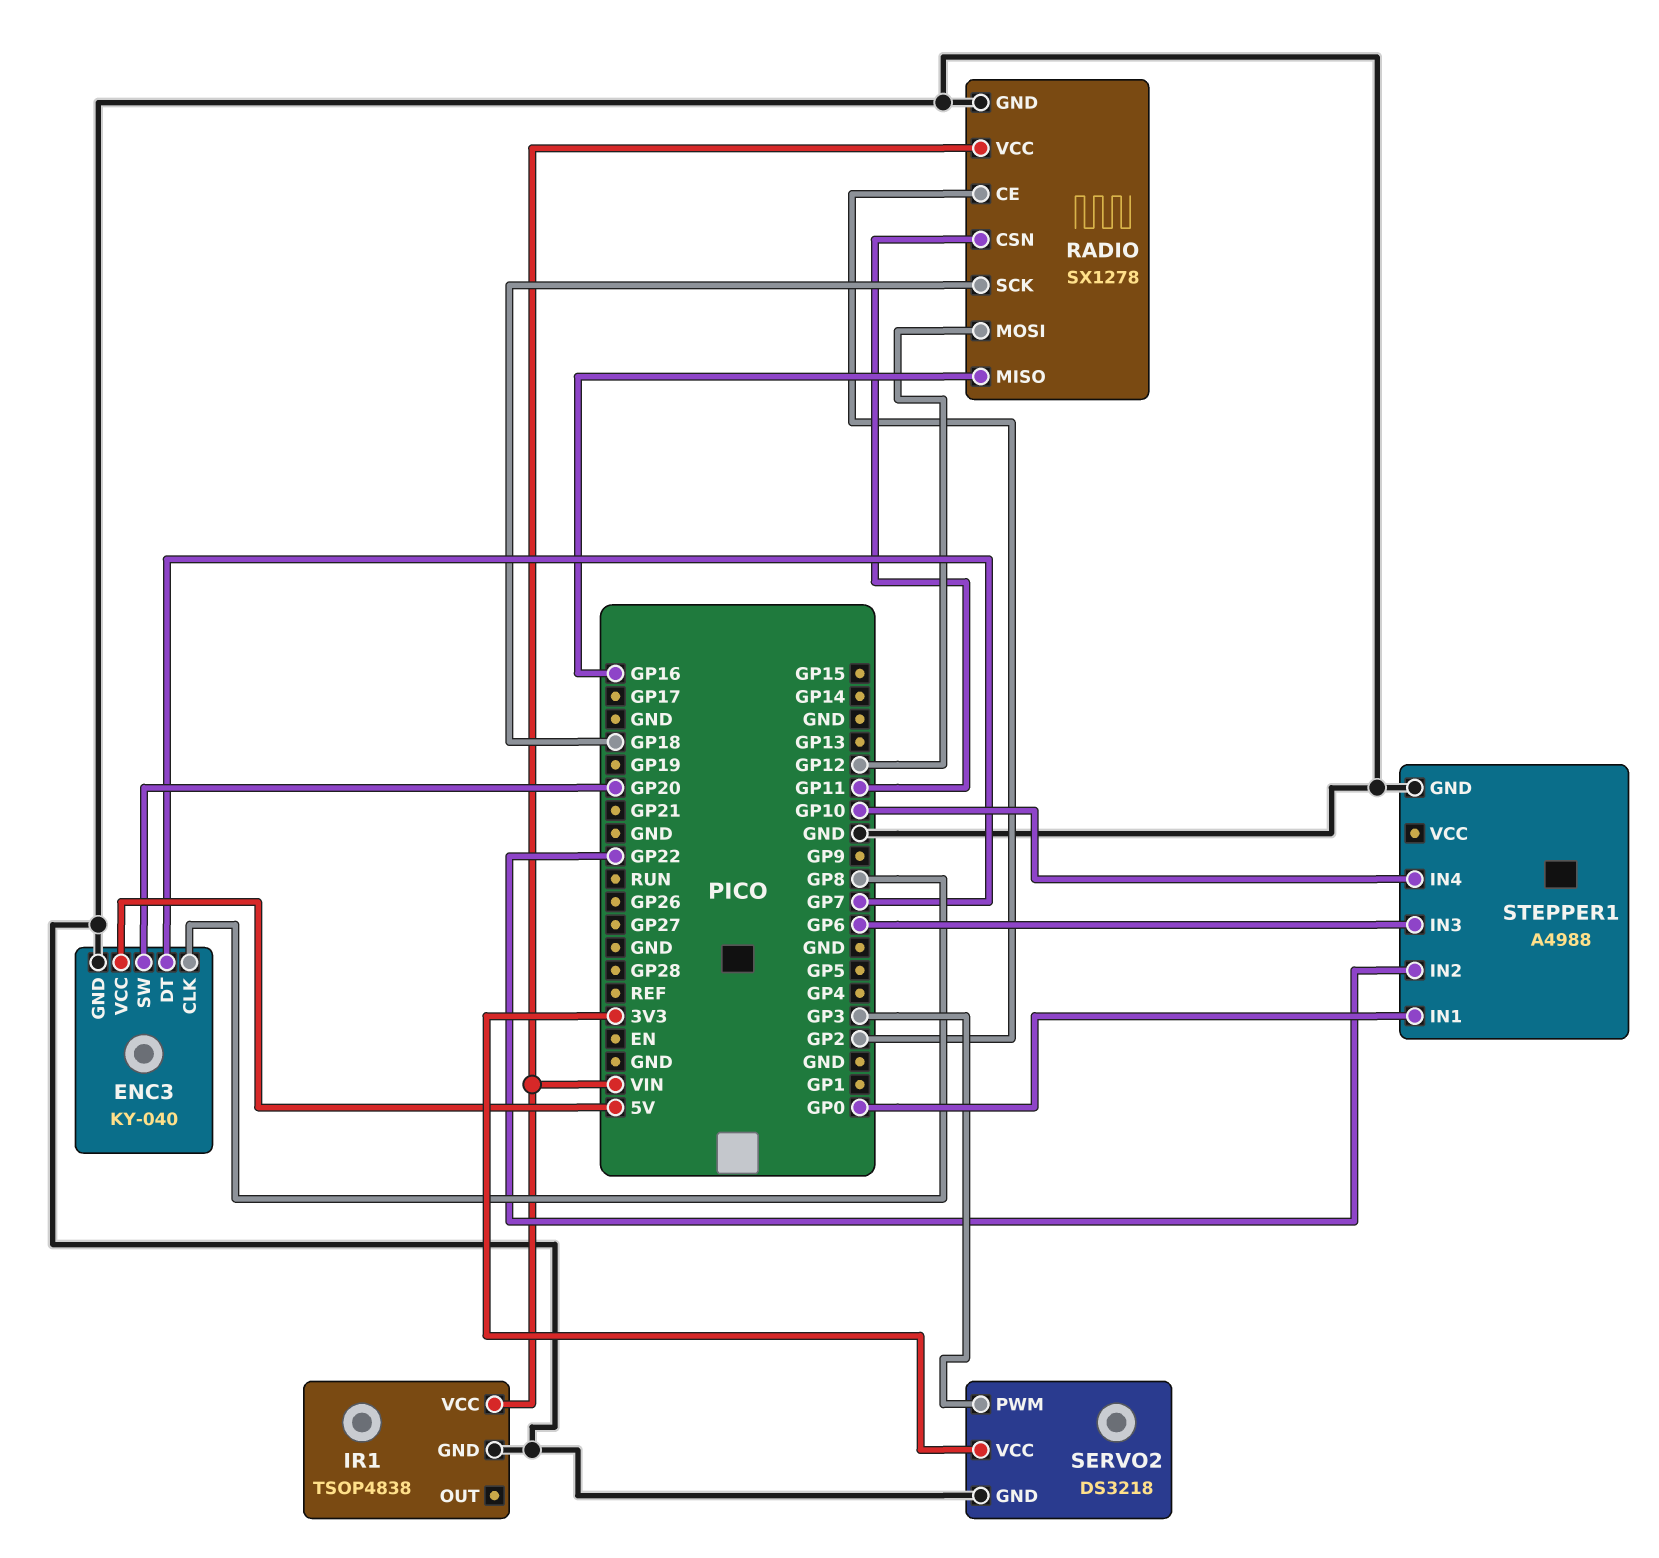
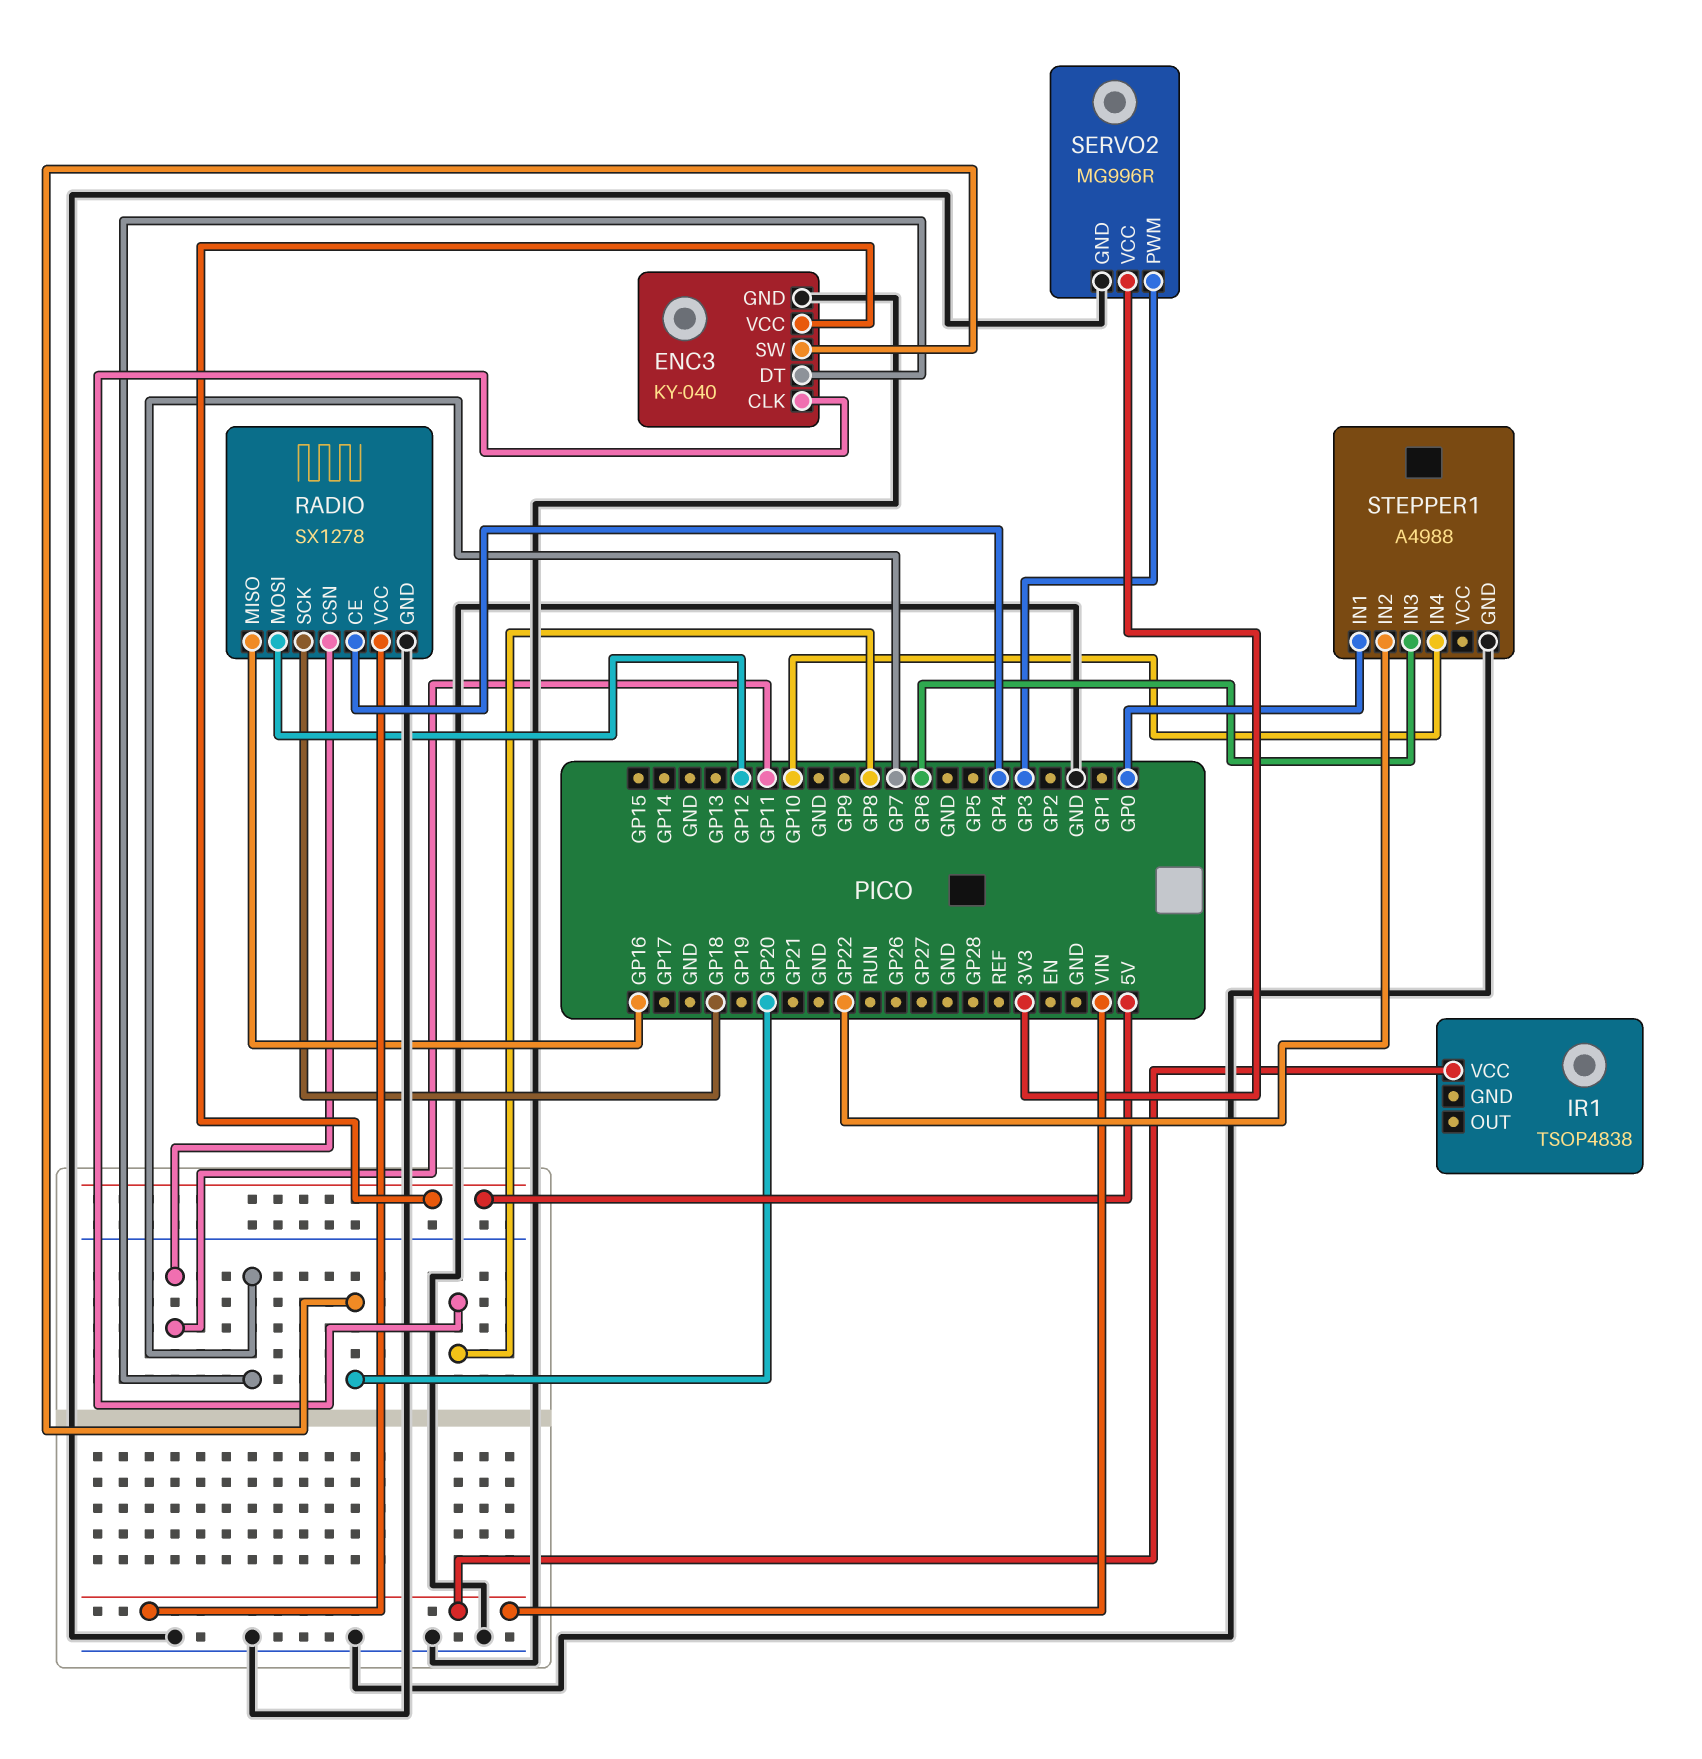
IR1 pin GND: GND -> none
RADIO pin CE: GP2 -> GP4
SERVO2: DS3218 -> MG996R

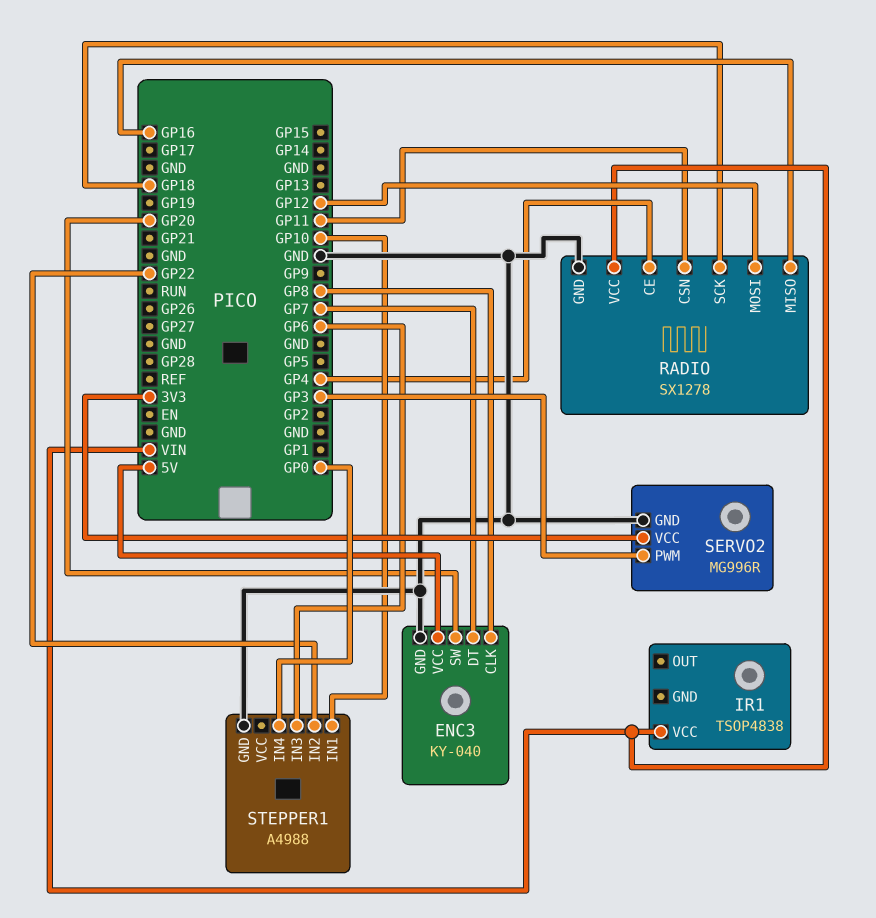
STEPPER1 pin IN1: GP0 -> GP10
STEPPER1 pin IN4: GP10 -> GP0

